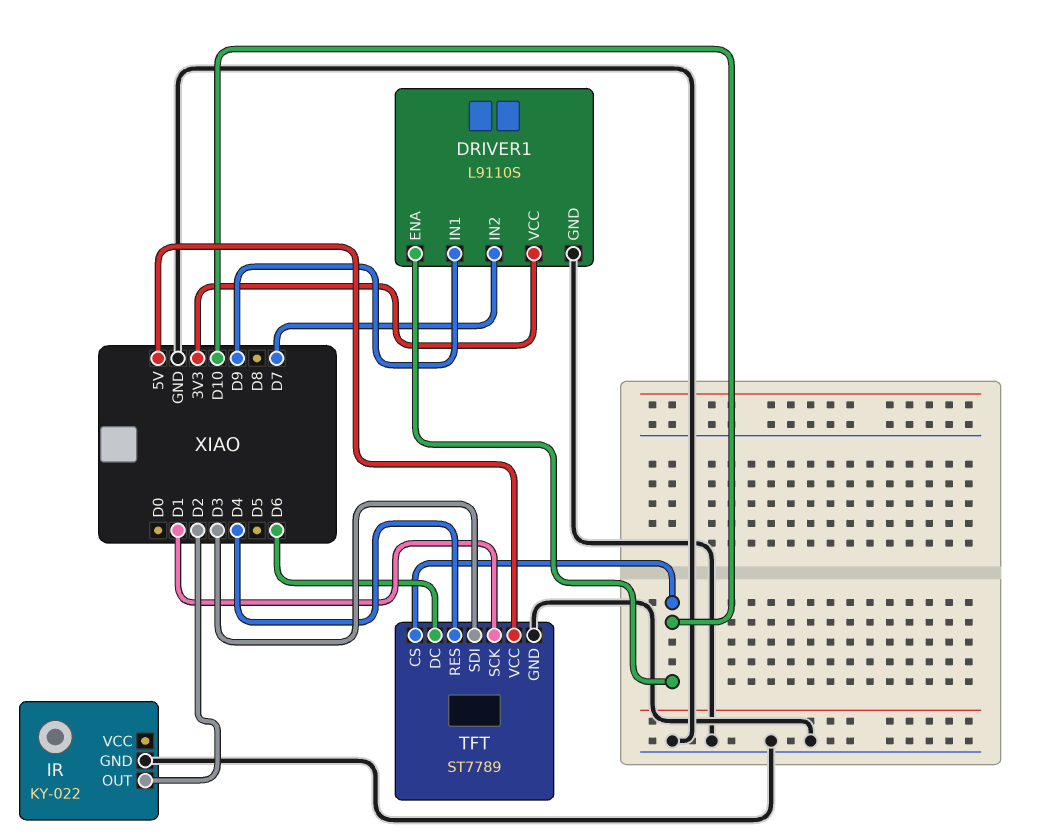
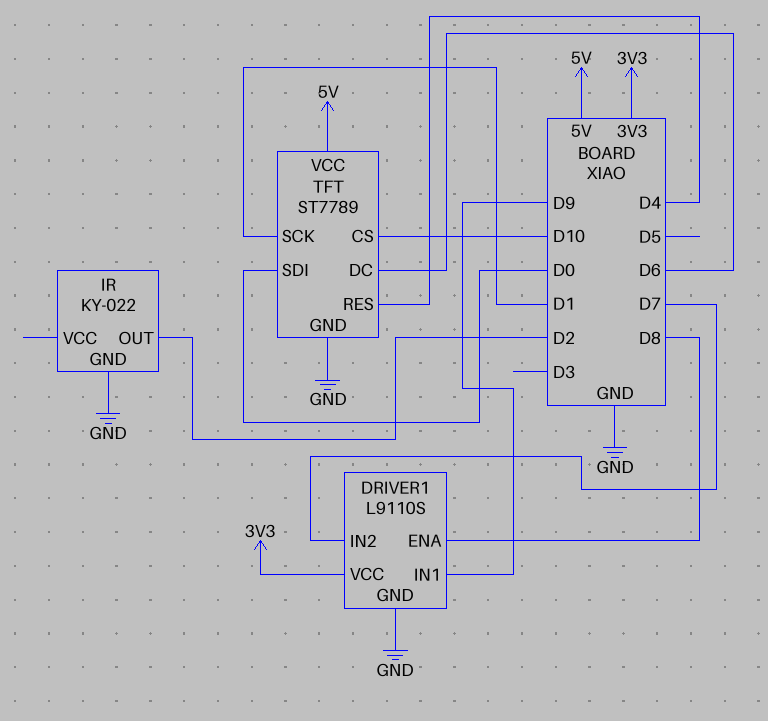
DRIVER1 pin ENA: D10 -> D8
TFT pin SDI: D3 -> D0

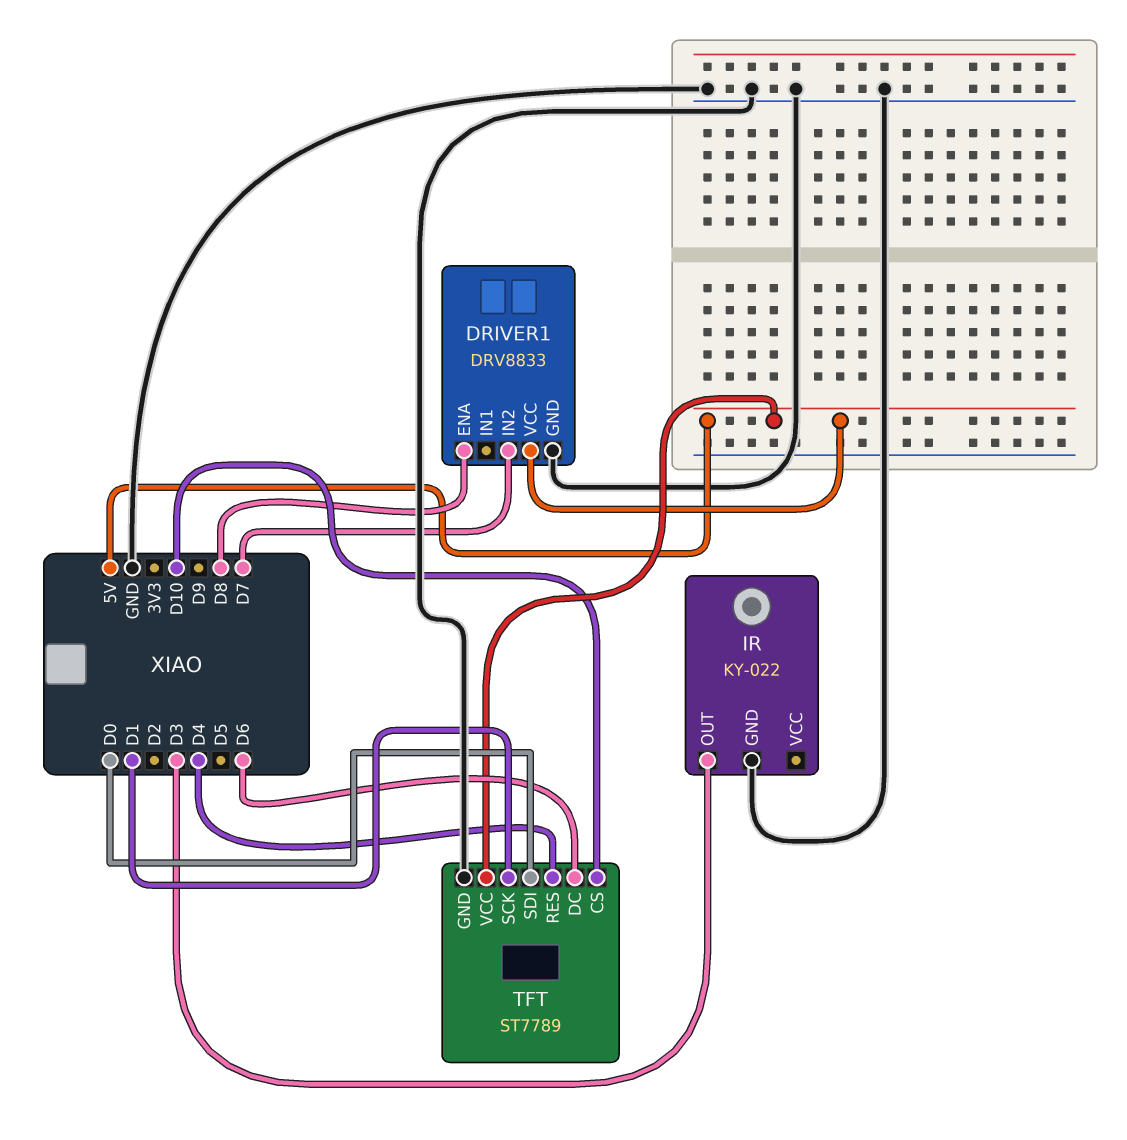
DRIVER1: L9110S -> DRV8833
DRIVER1 pin IN1: D9 -> none
DRIVER1 pin VCC: 3V3 -> 5V
IR pin OUT: D2 -> D3

